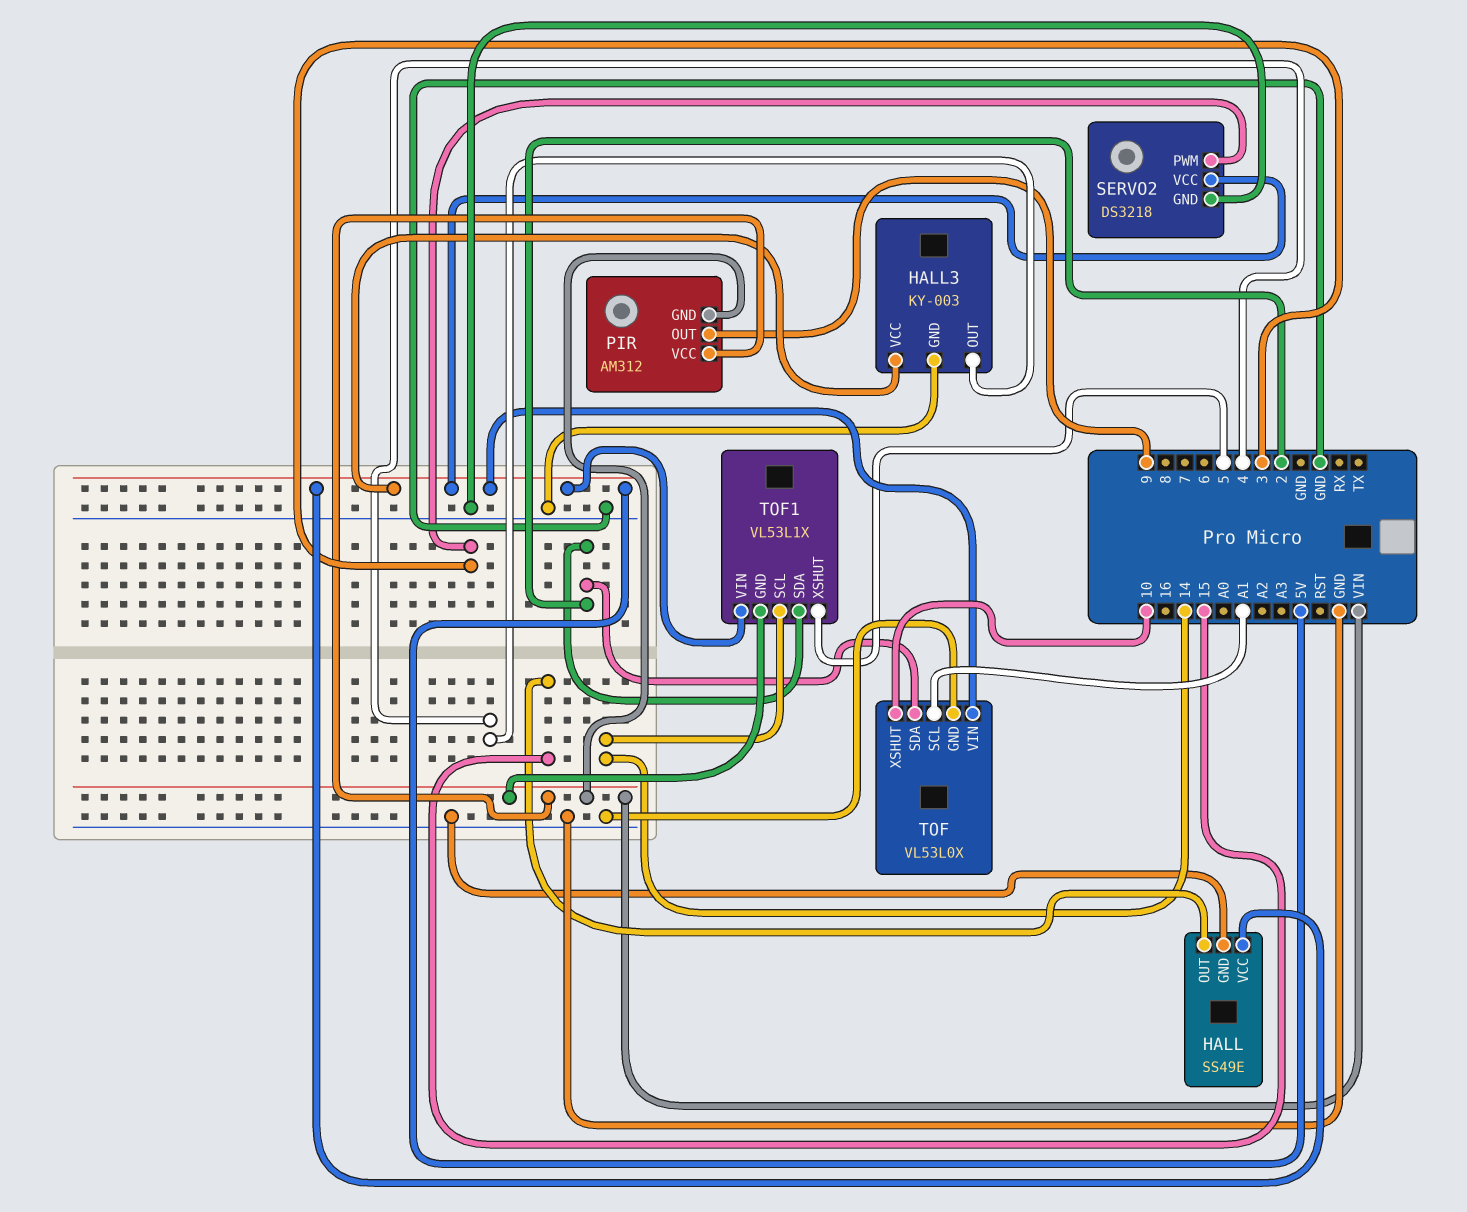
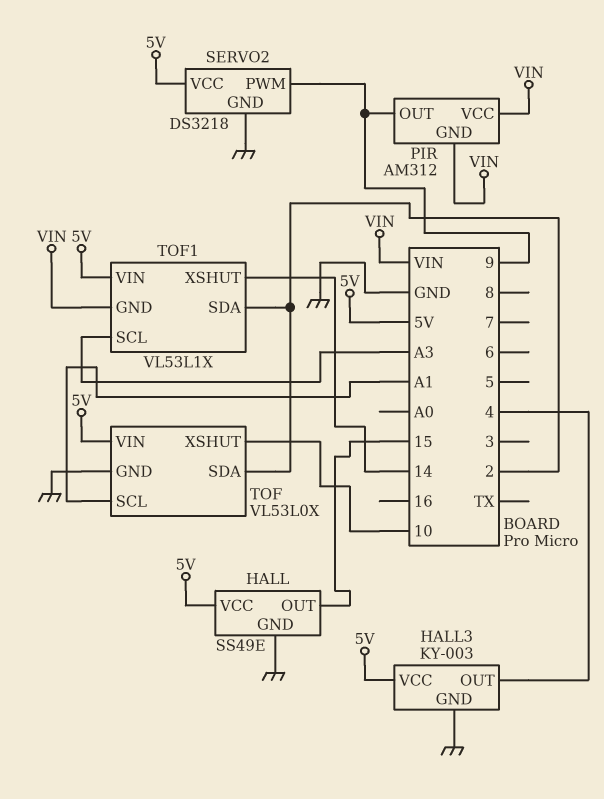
SERVO2 pin PWM: 3 -> 9
TOF1 pin SCL: 14 -> A3
TOF1 pin XSHUT: 5 -> 14

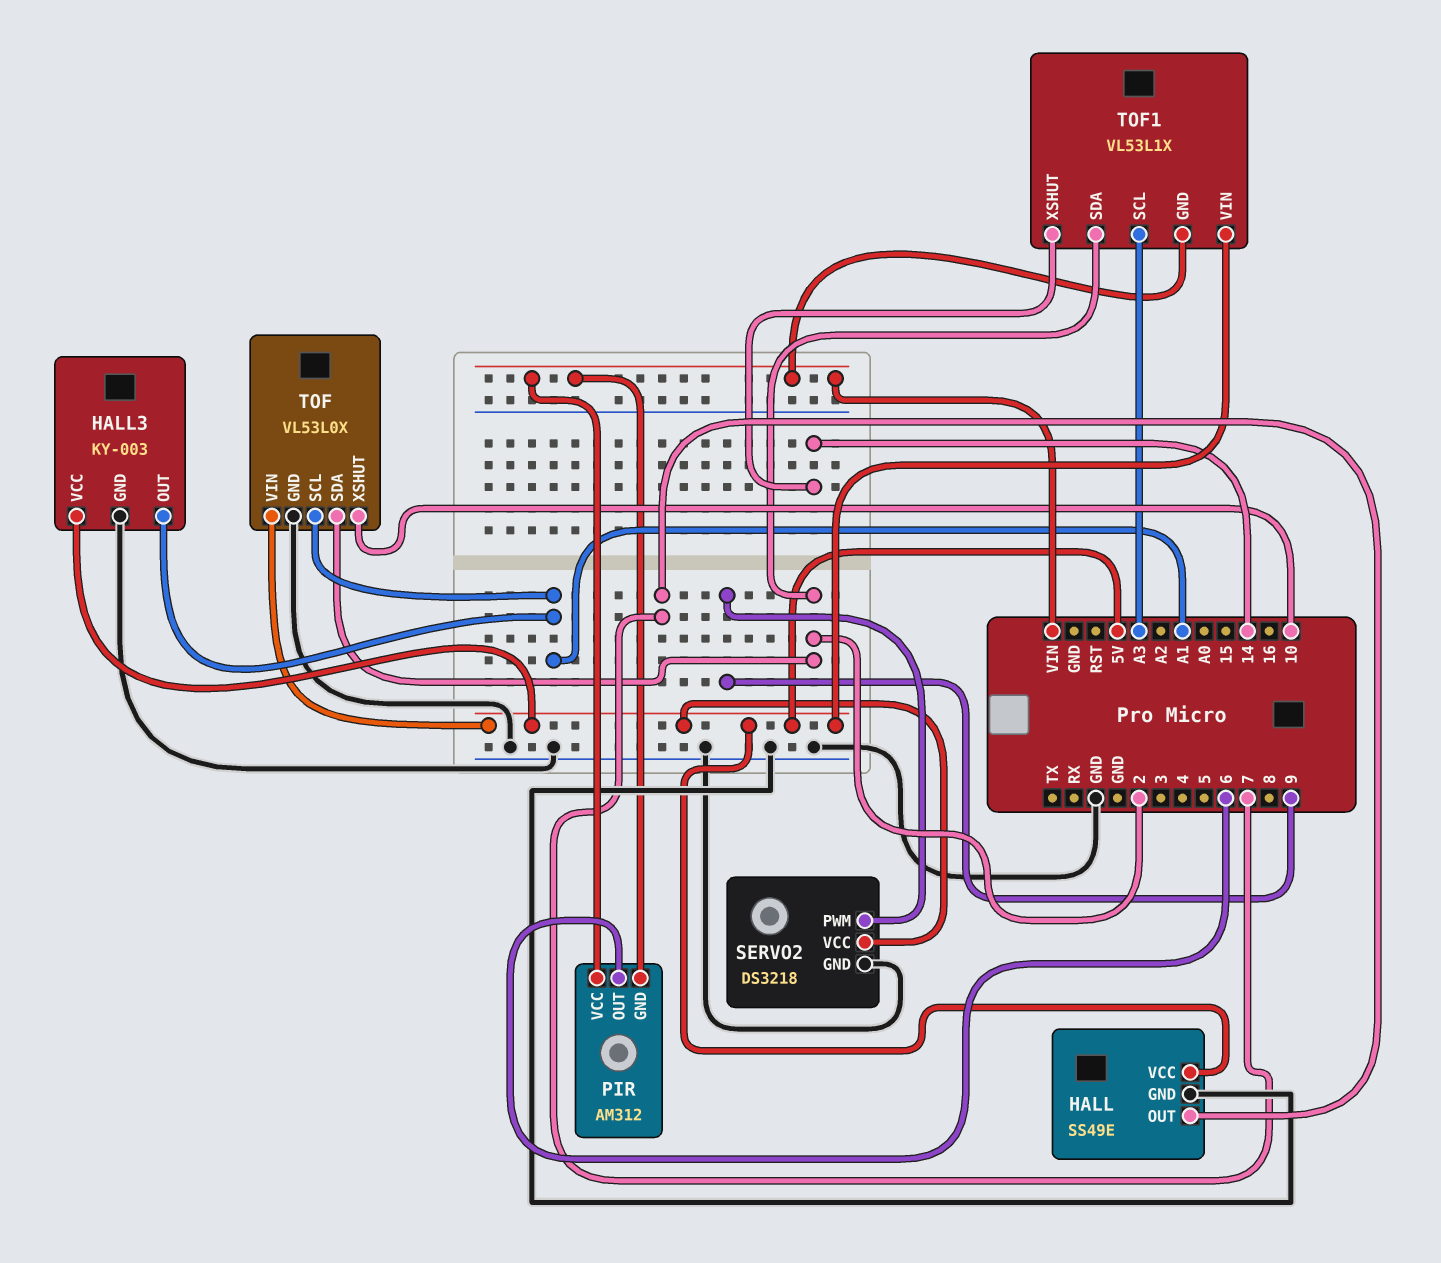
HALL pin OUT: 15 -> 7
HALL3 pin OUT: 4 -> A1
PIR pin OUT: 9 -> 6

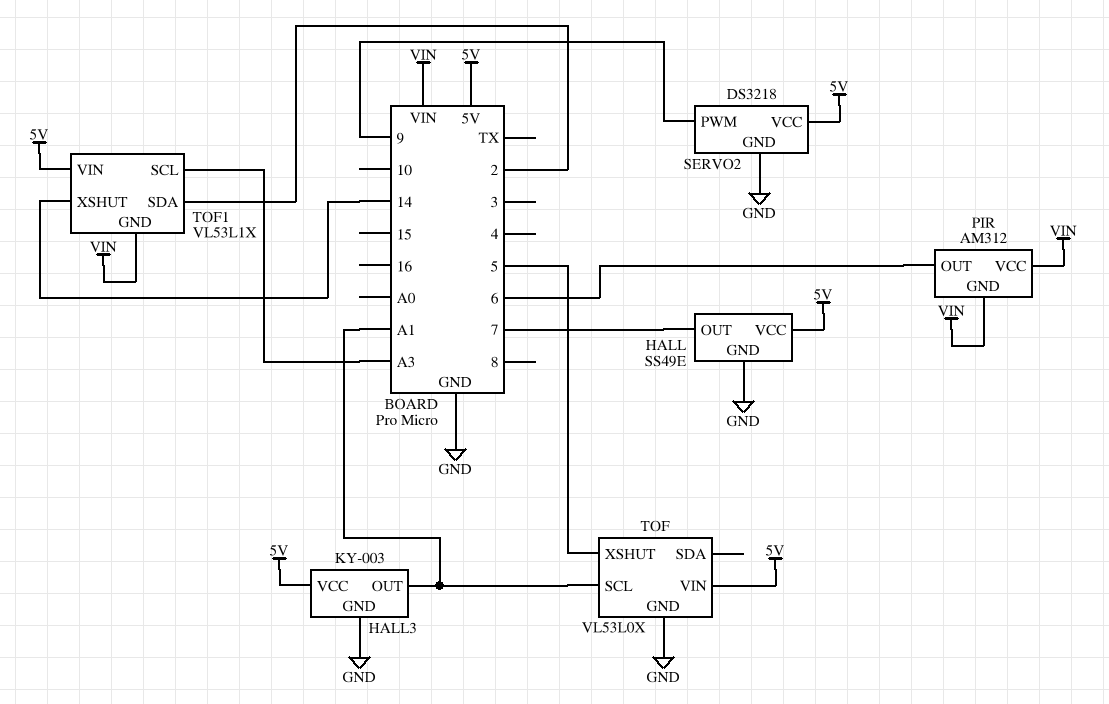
TOF pin SDA: 2 -> none
TOF pin XSHUT: 10 -> 5

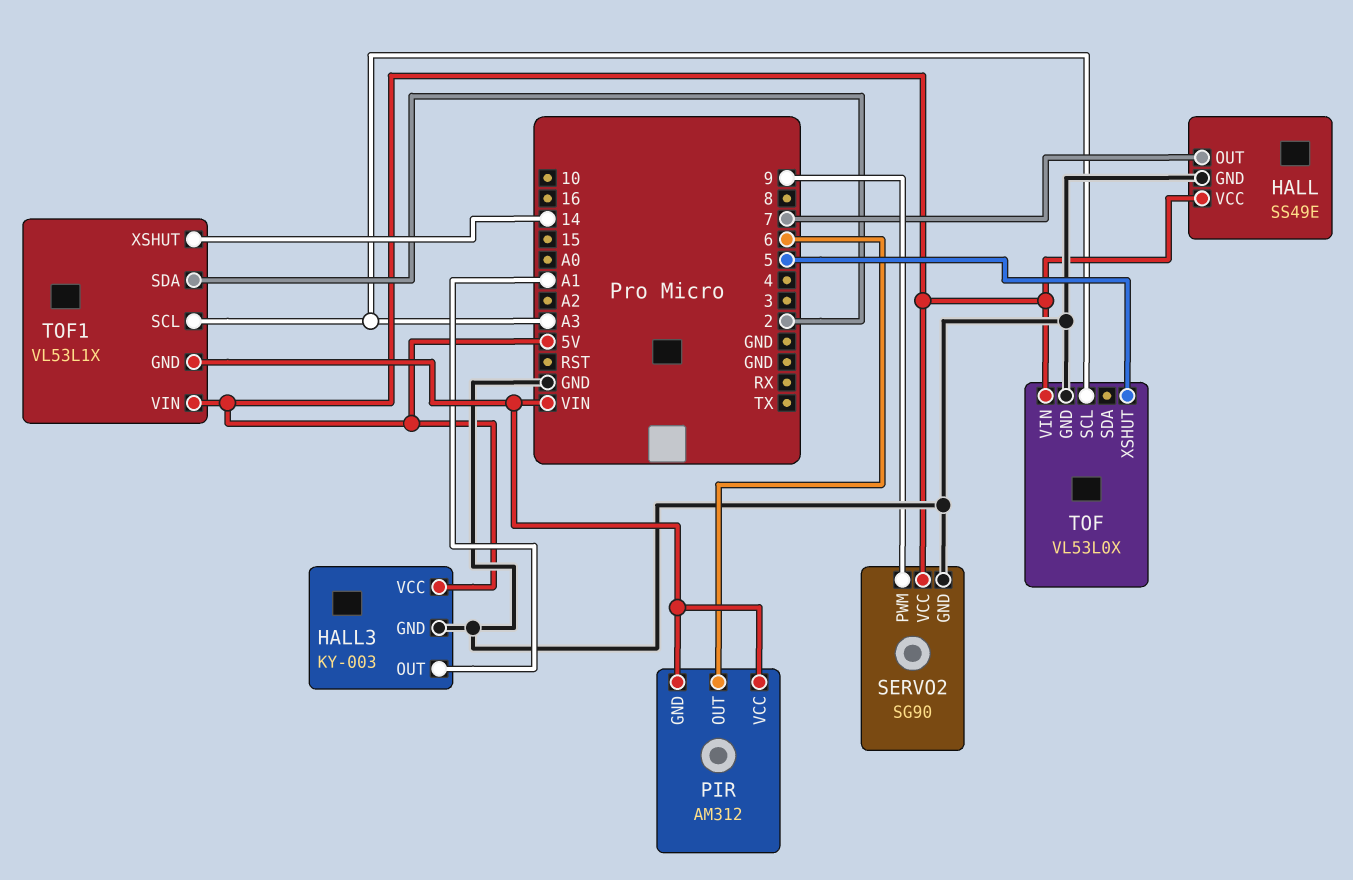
SERVO2: DS3218 -> SG90
TOF pin SCL: A1 -> A3

